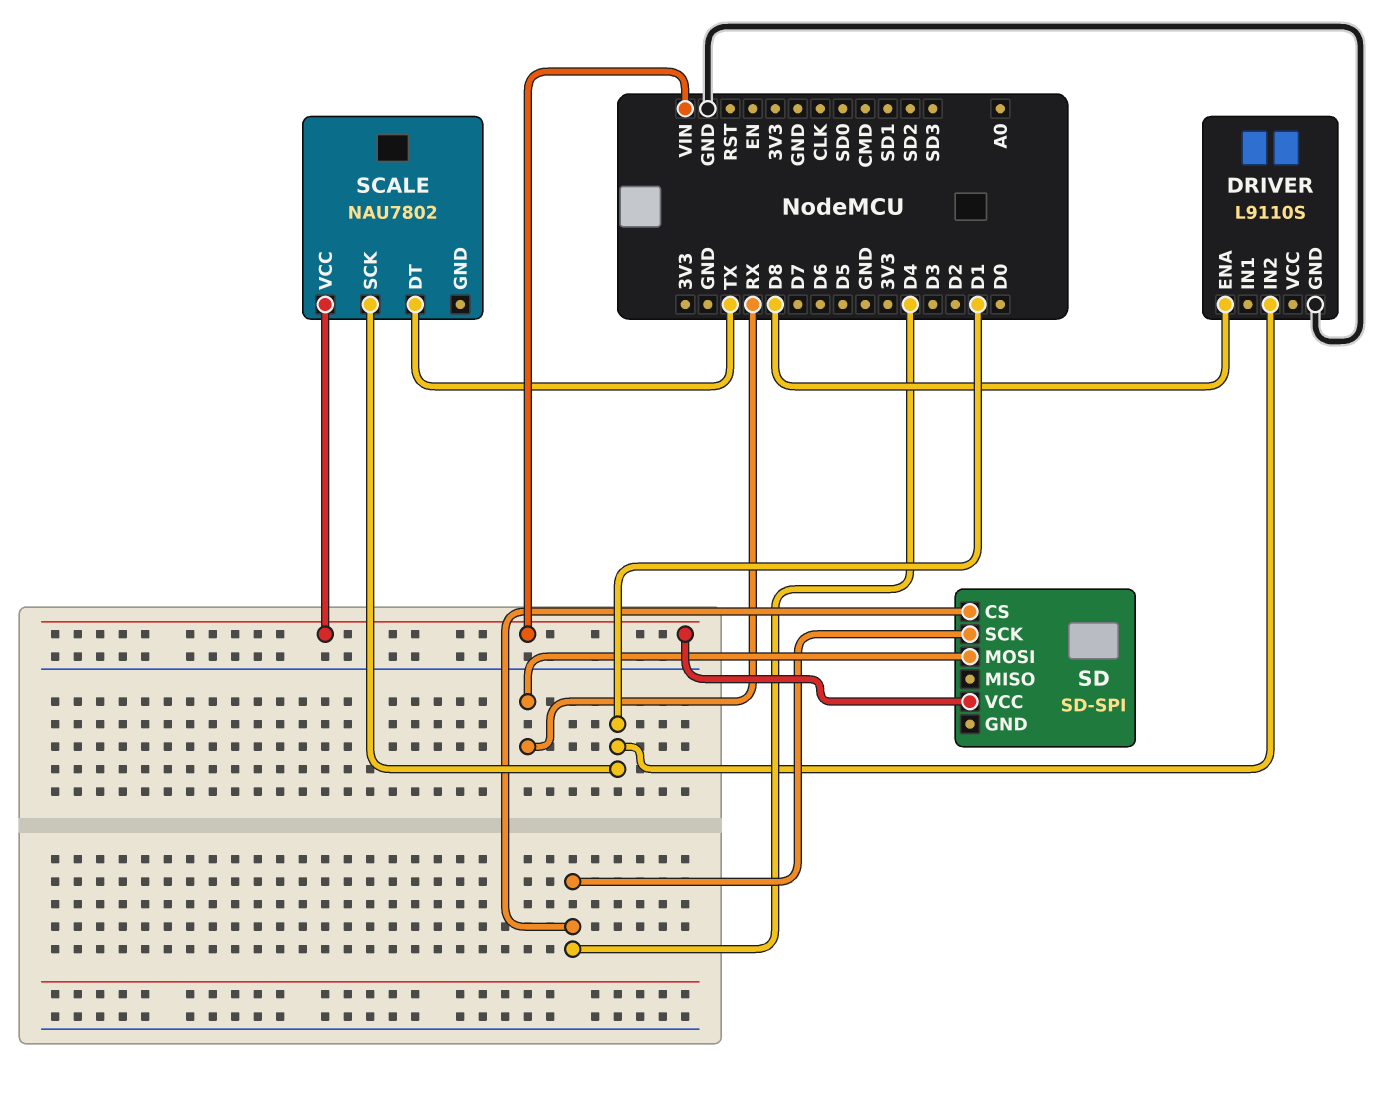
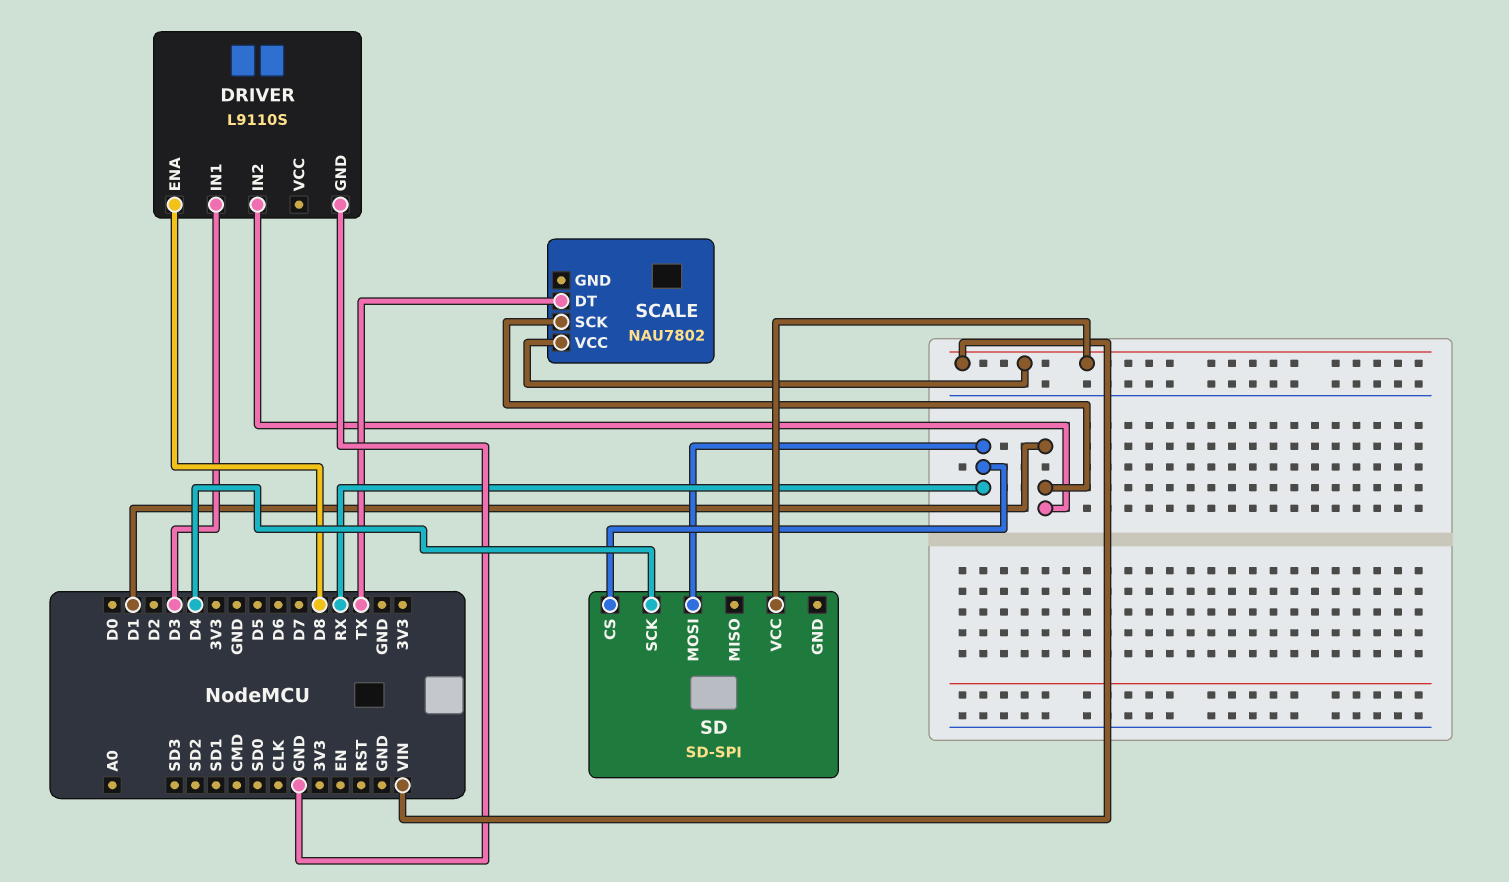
DRIVER pin IN1: none -> D3
SD pin CS: D4 -> RX

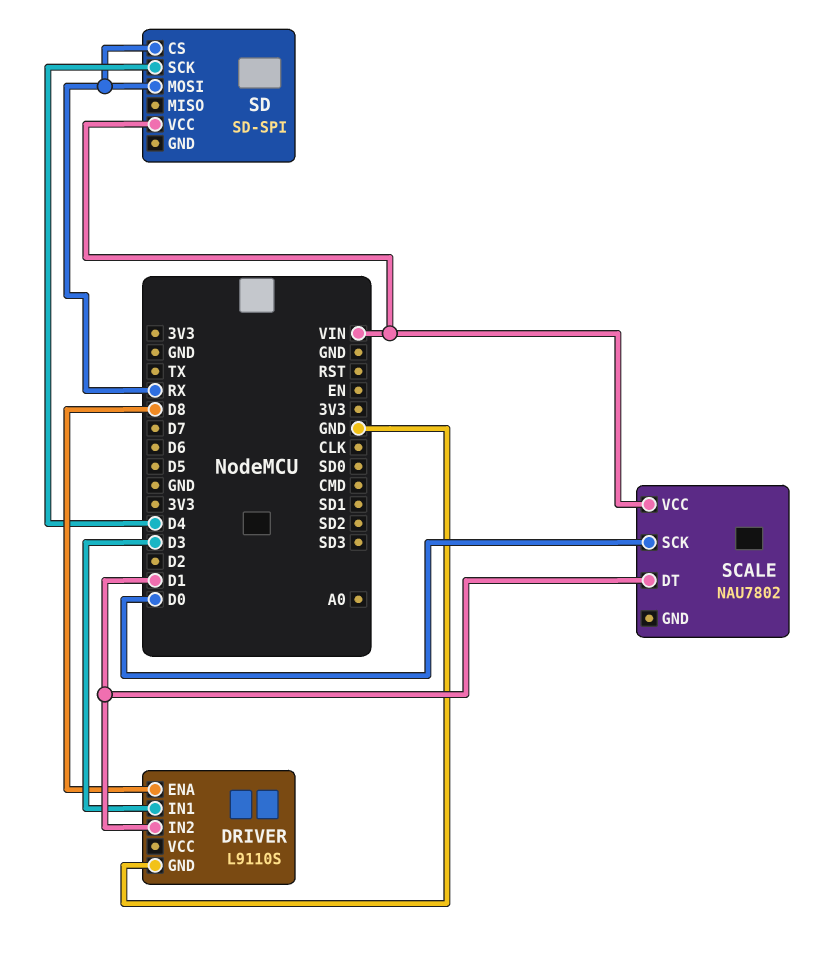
SCALE pin DT: TX -> D1
SCALE pin SCK: D1 -> D0

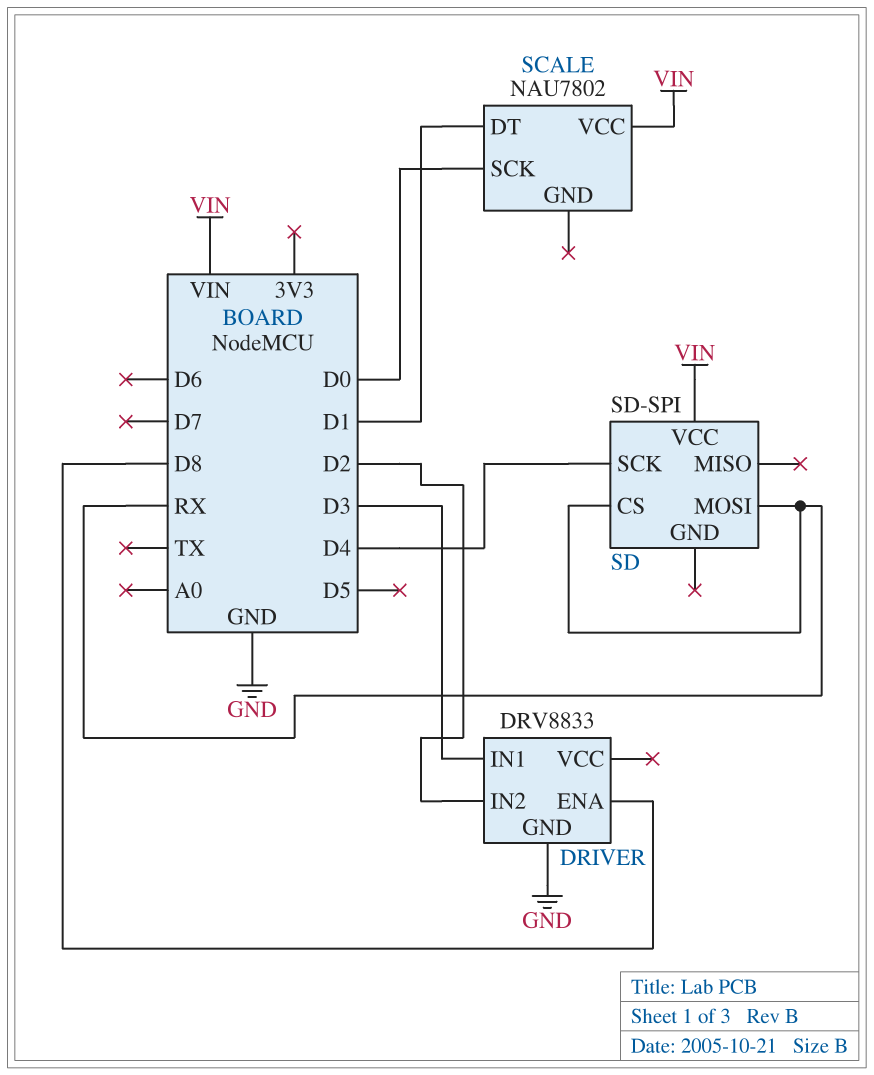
DRIVER: L9110S -> DRV8833
DRIVER pin IN2: D1 -> D2

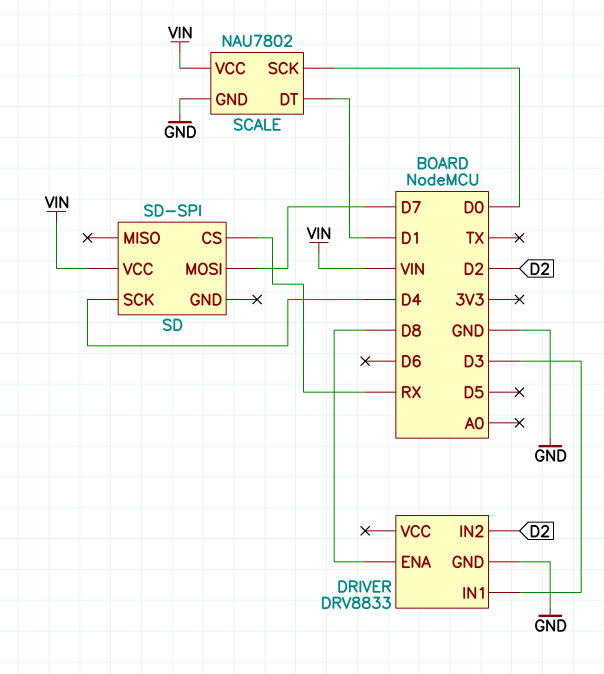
SCALE pin GND: none -> GND
SD pin MOSI: RX -> D7

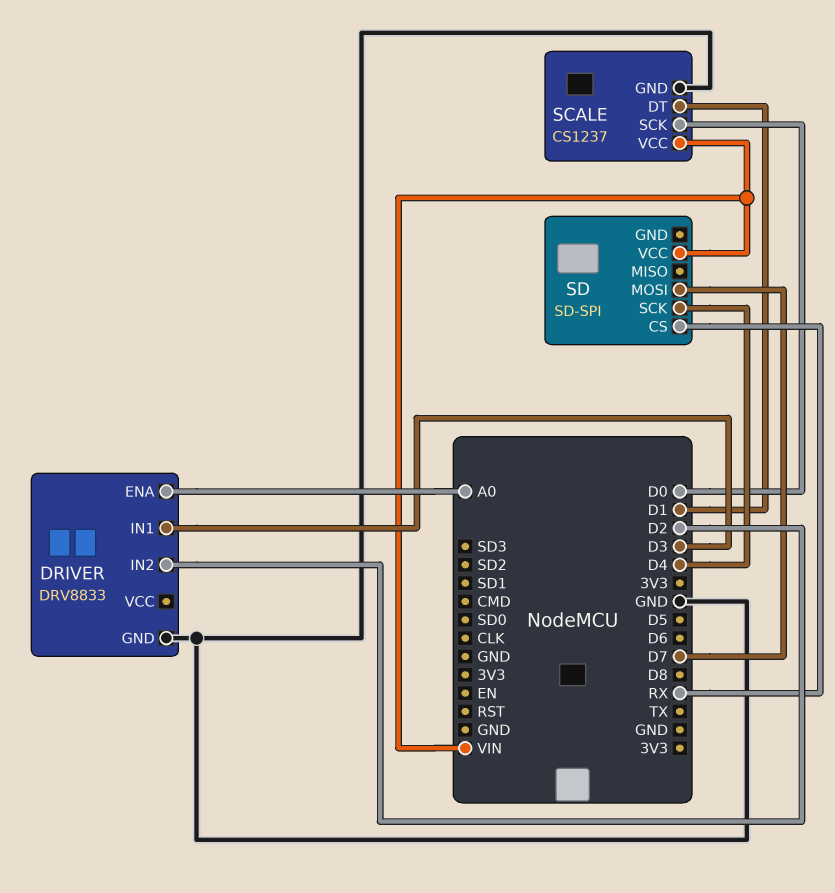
DRIVER pin ENA: D8 -> A0
SCALE: NAU7802 -> CS1237

